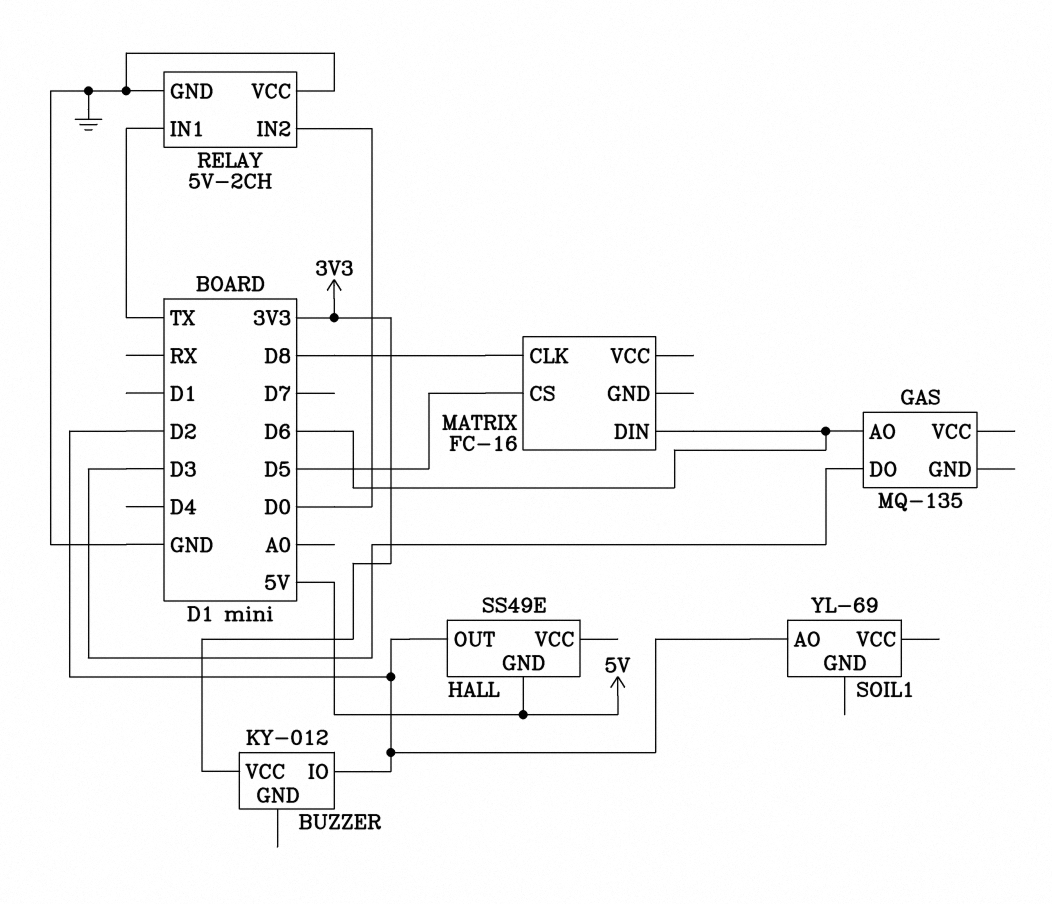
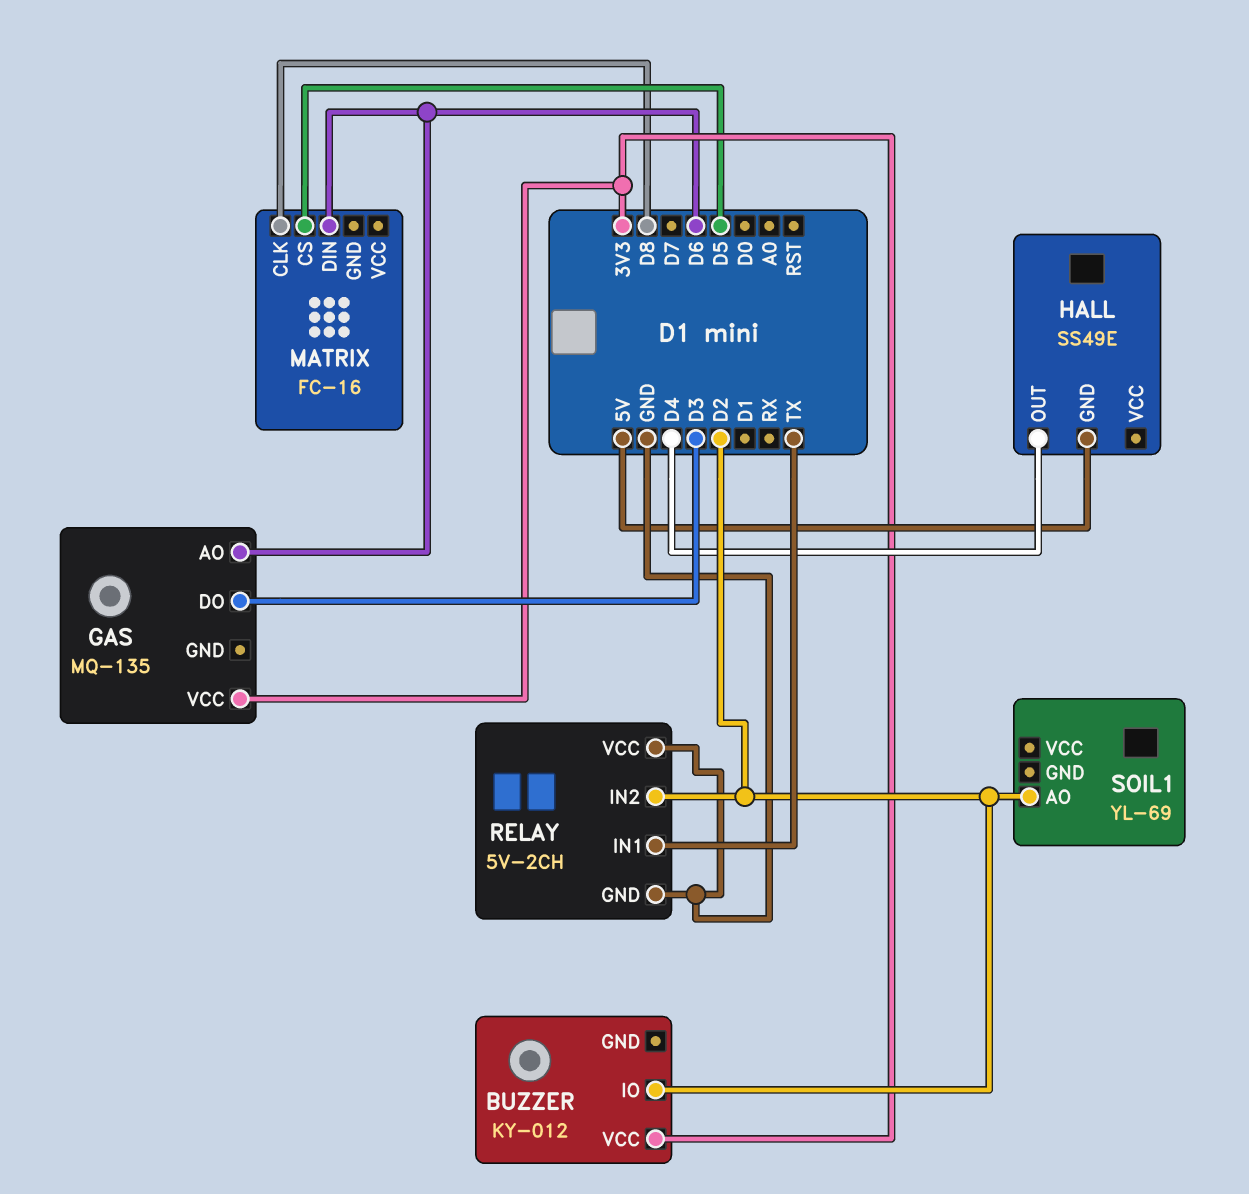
GAS pin VCC: none -> 3V3
HALL pin OUT: D2 -> D4
RELAY pin IN2: D0 -> D2

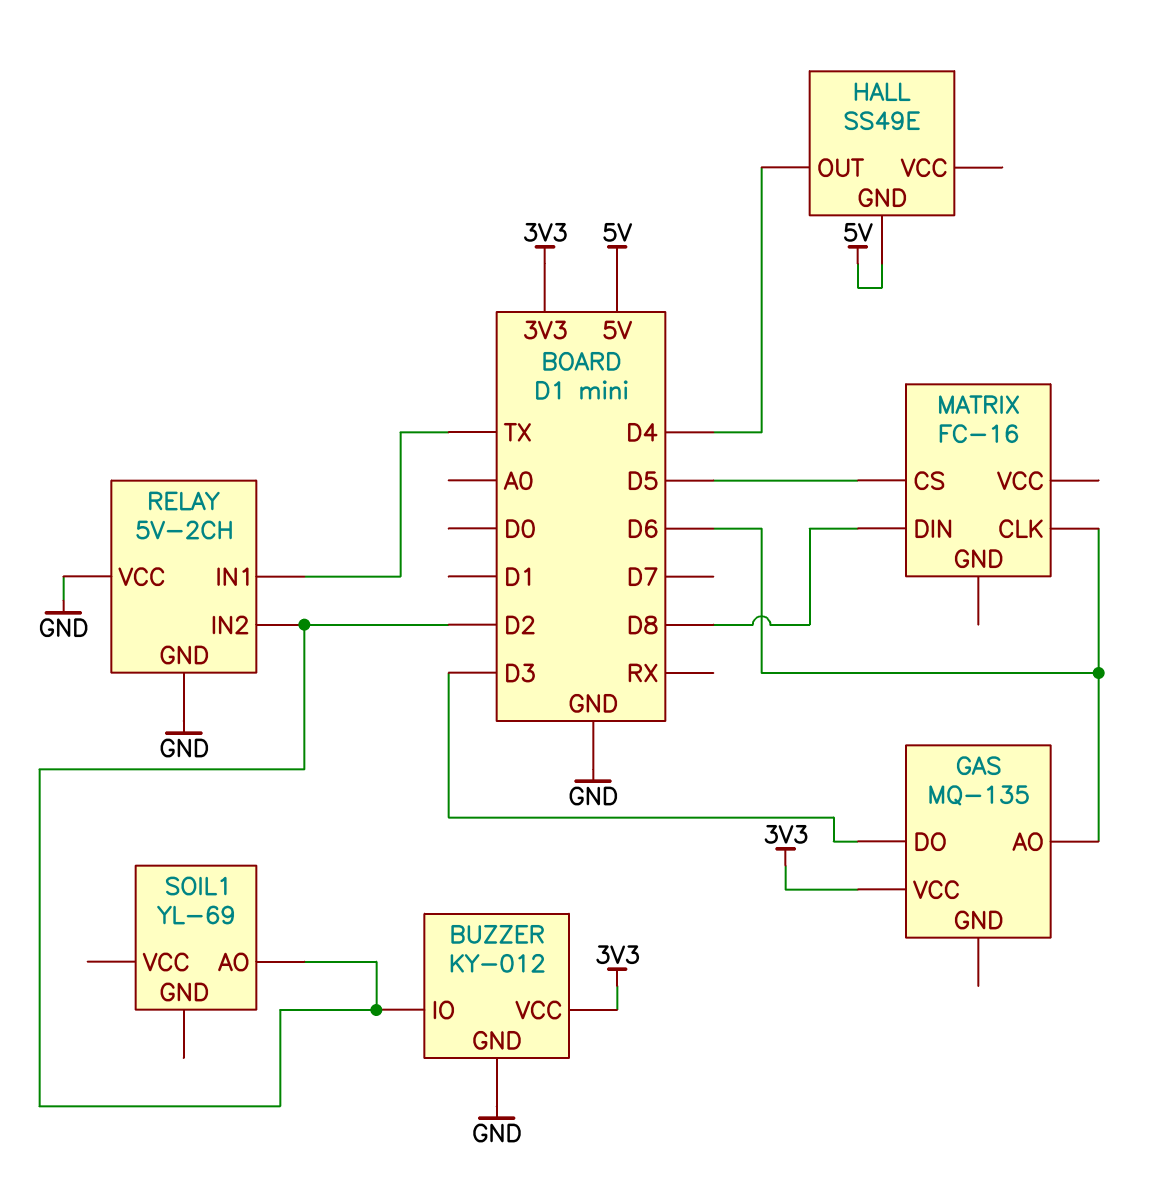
BUZZER pin GND: none -> GND
MATRIX pin CLK: D8 -> D6
MATRIX pin DIN: D6 -> D8

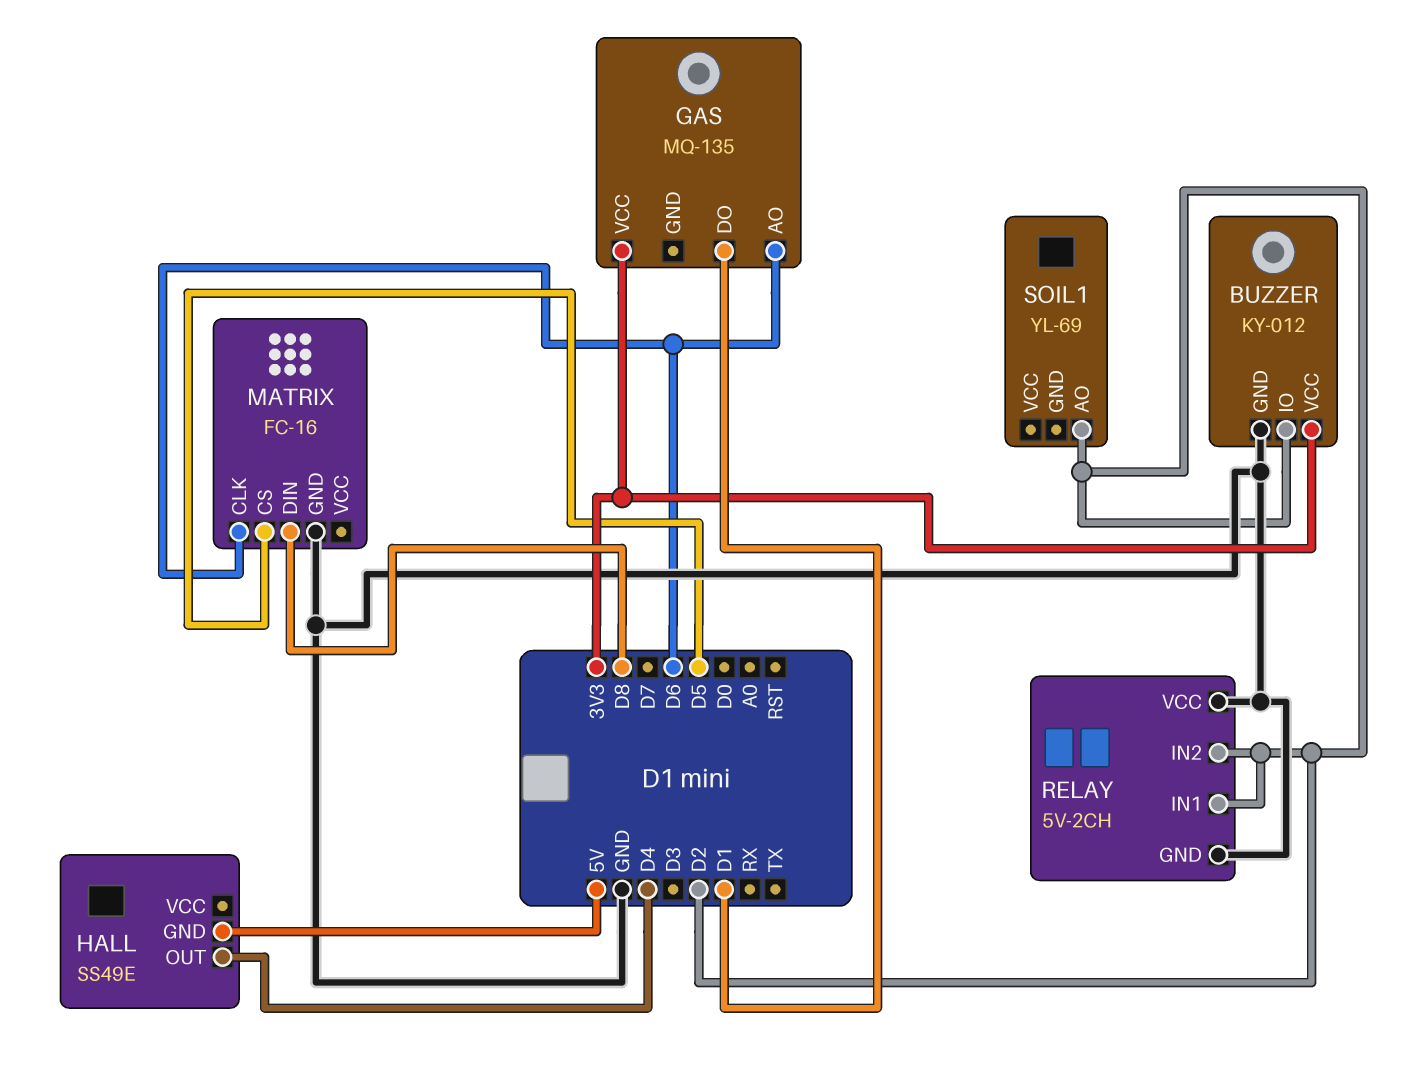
GAS pin DO: D3 -> D1
MATRIX pin GND: none -> GND
RELAY pin IN1: TX -> D2

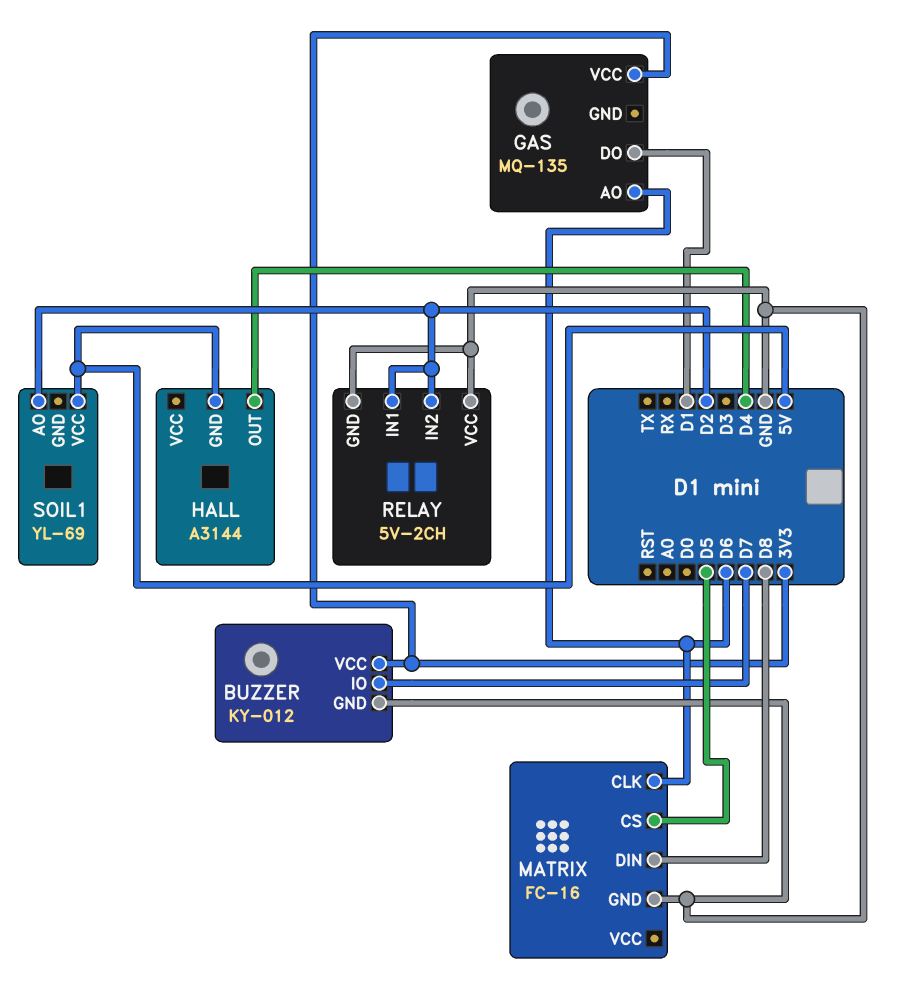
BUZZER pin IO: D2 -> D7
HALL: SS49E -> A3144
SOIL1 pin VCC: none -> 5V

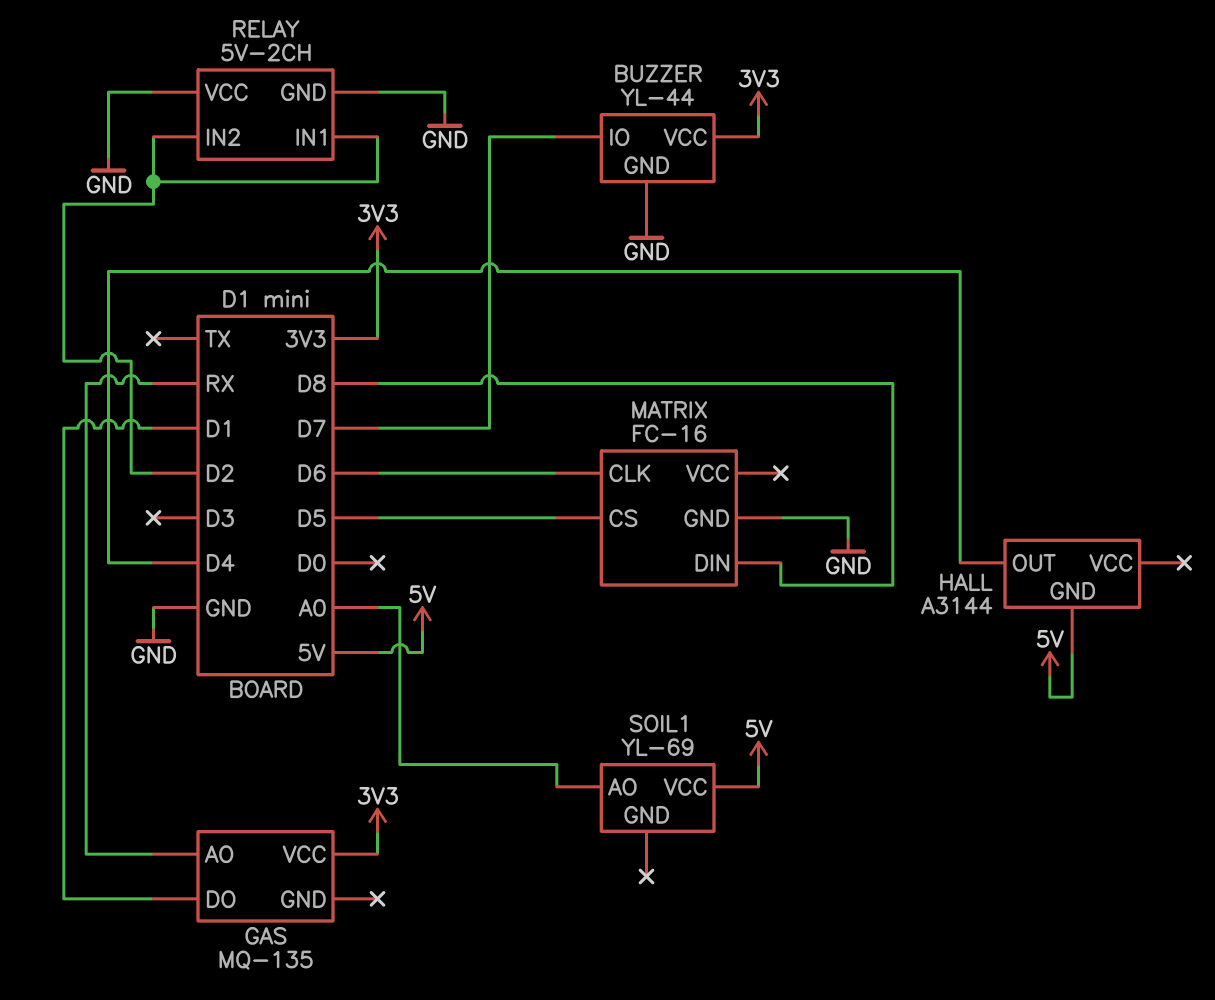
BUZZER: KY-012 -> YL-44
GAS pin AO: D6 -> RX
SOIL1 pin AO: D2 -> A0

